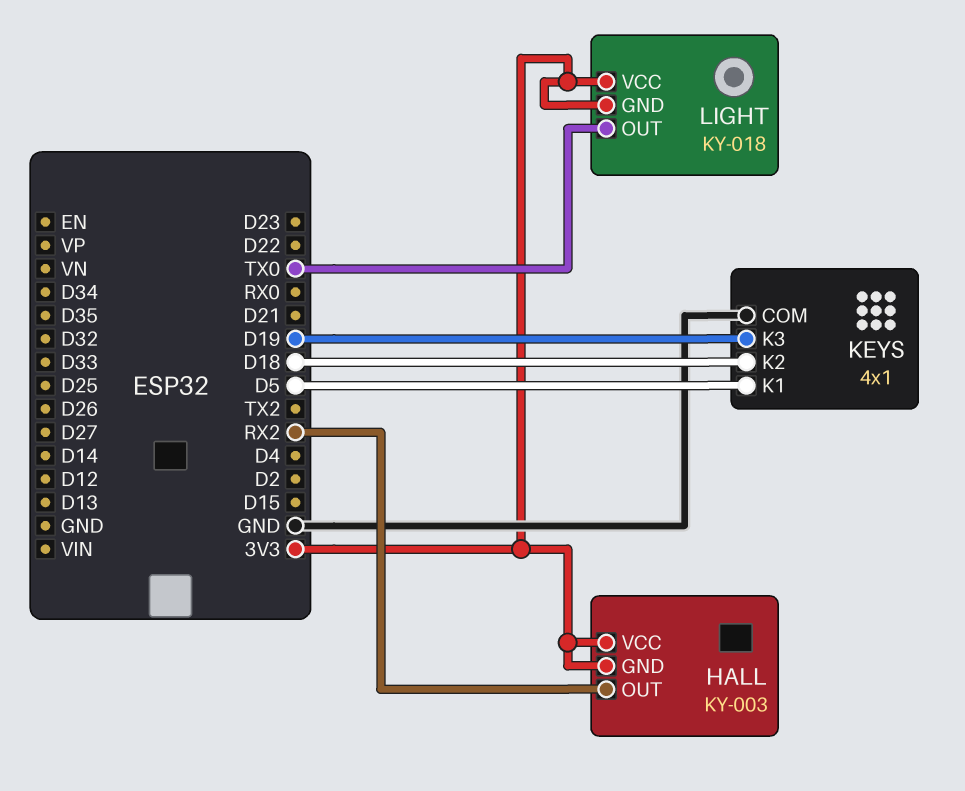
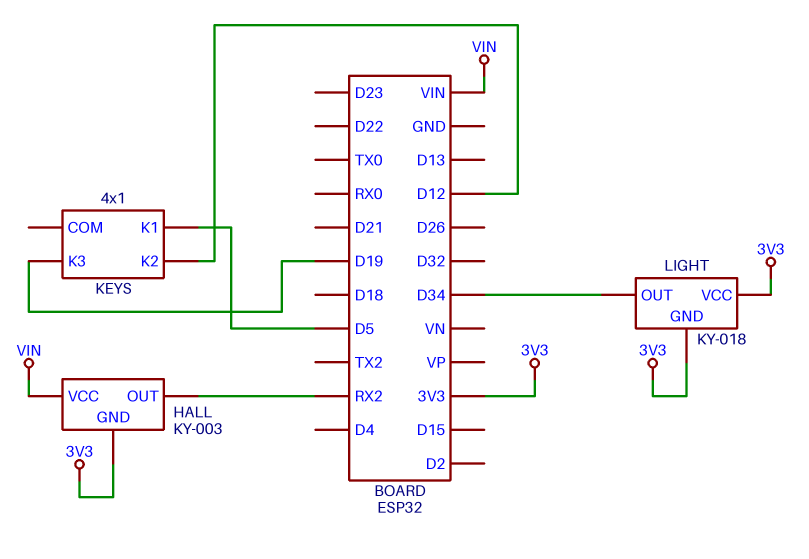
HALL pin VCC: 3V3 -> VIN
KEYS pin COM: GND -> none
KEYS pin K2: D18 -> D12
LIGHT pin OUT: TX0 -> D34

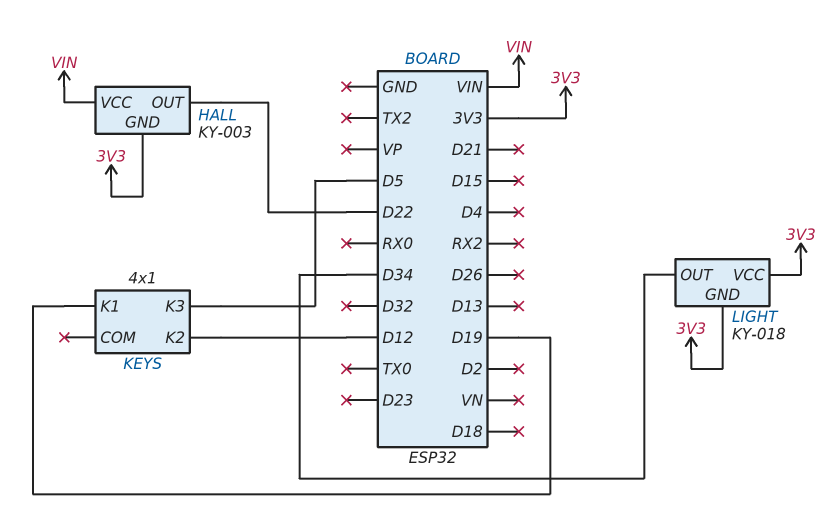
HALL pin OUT: RX2 -> D22
KEYS pin K1: D5 -> D19
KEYS pin K3: D19 -> D5

